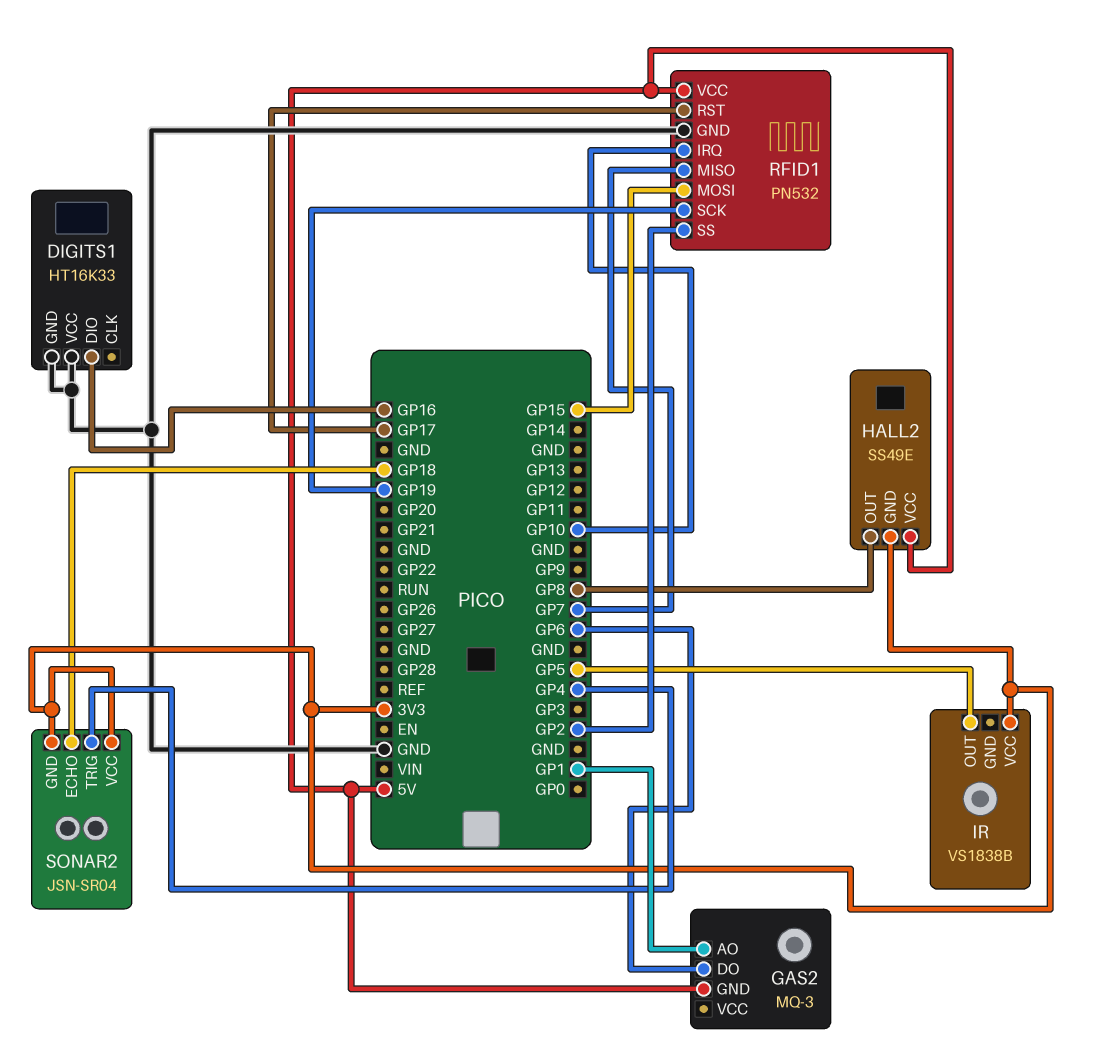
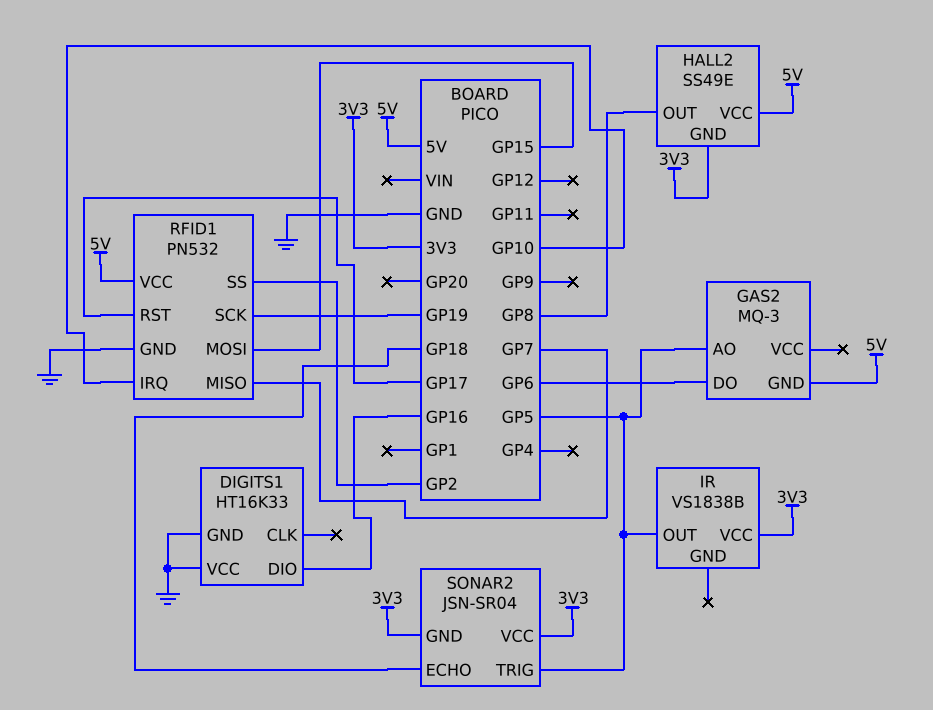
GAS2 pin AO: GP1 -> GP5
SONAR2 pin TRIG: GP4 -> GP5

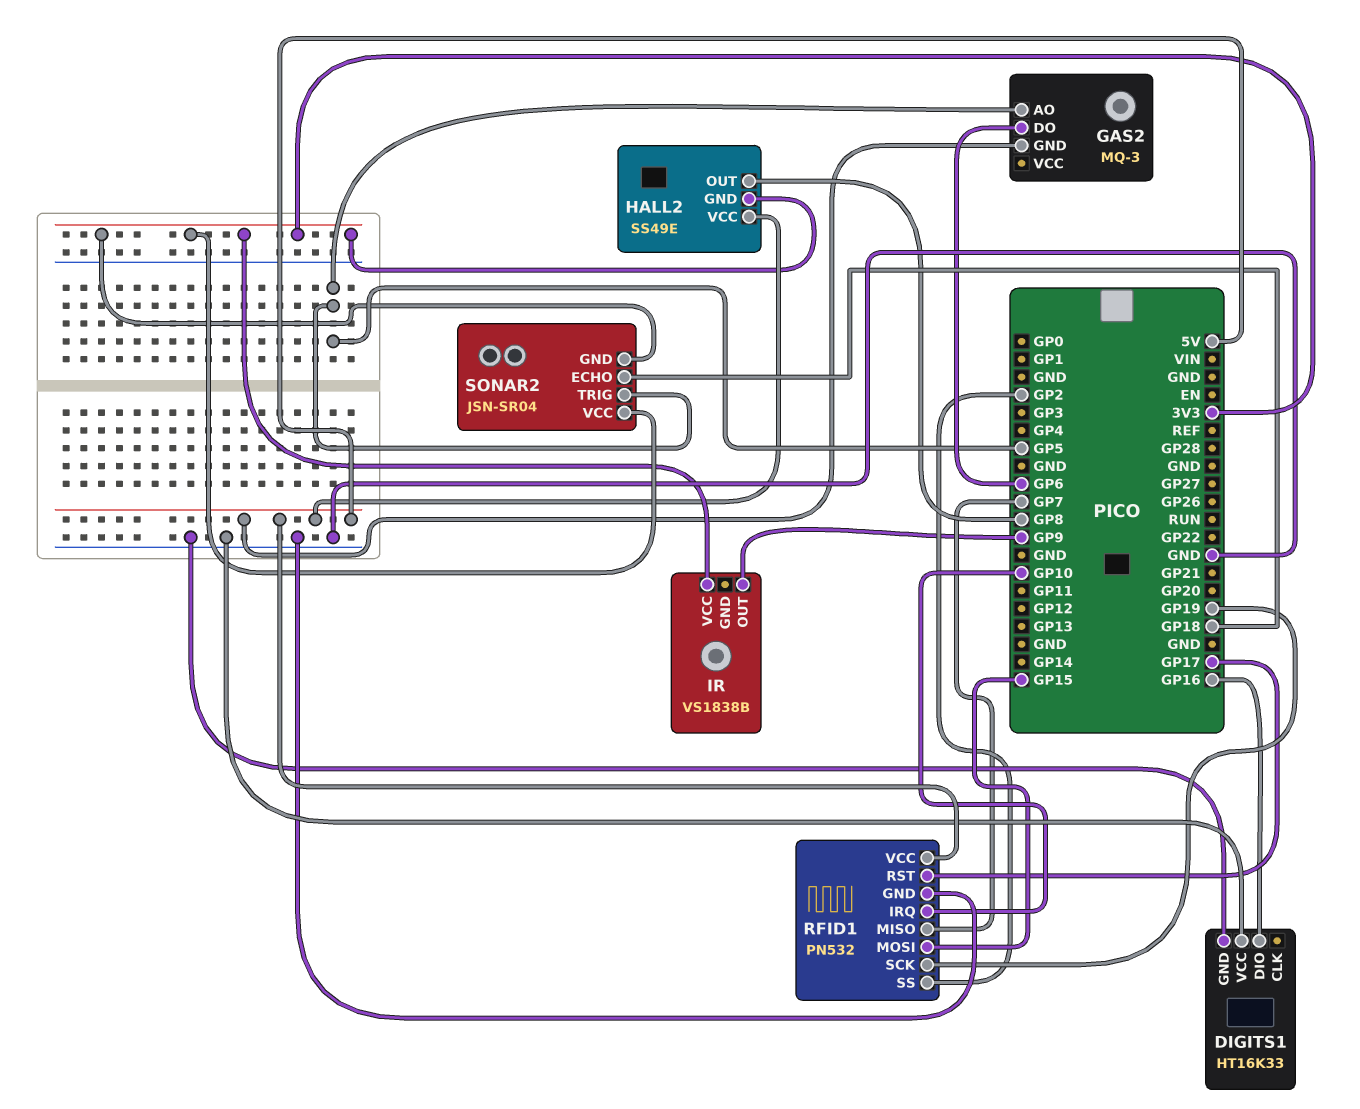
IR pin OUT: GP5 -> GP9

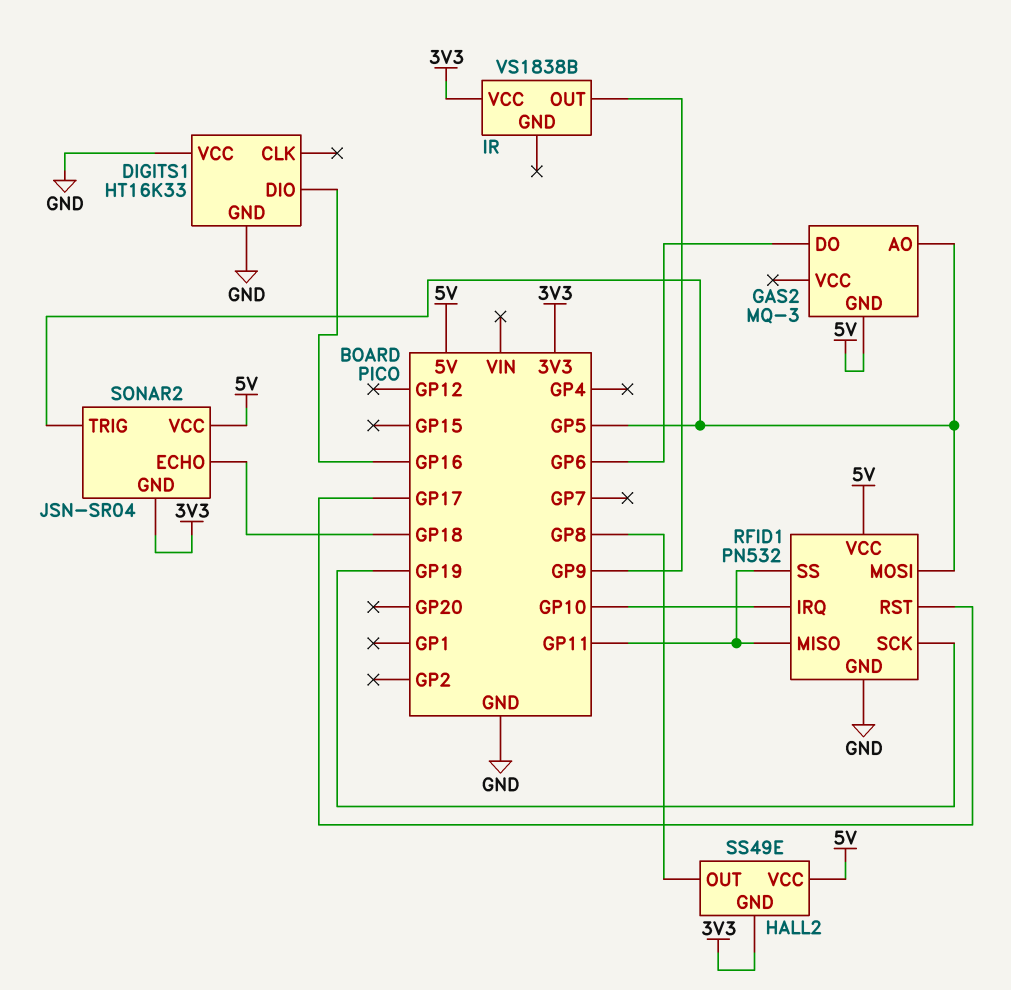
RFID1 pin MISO: GP7 -> GP11
RFID1 pin MOSI: GP15 -> GP5
RFID1 pin SS: GP2 -> GP11
SONAR2 pin VCC: 3V3 -> 5V

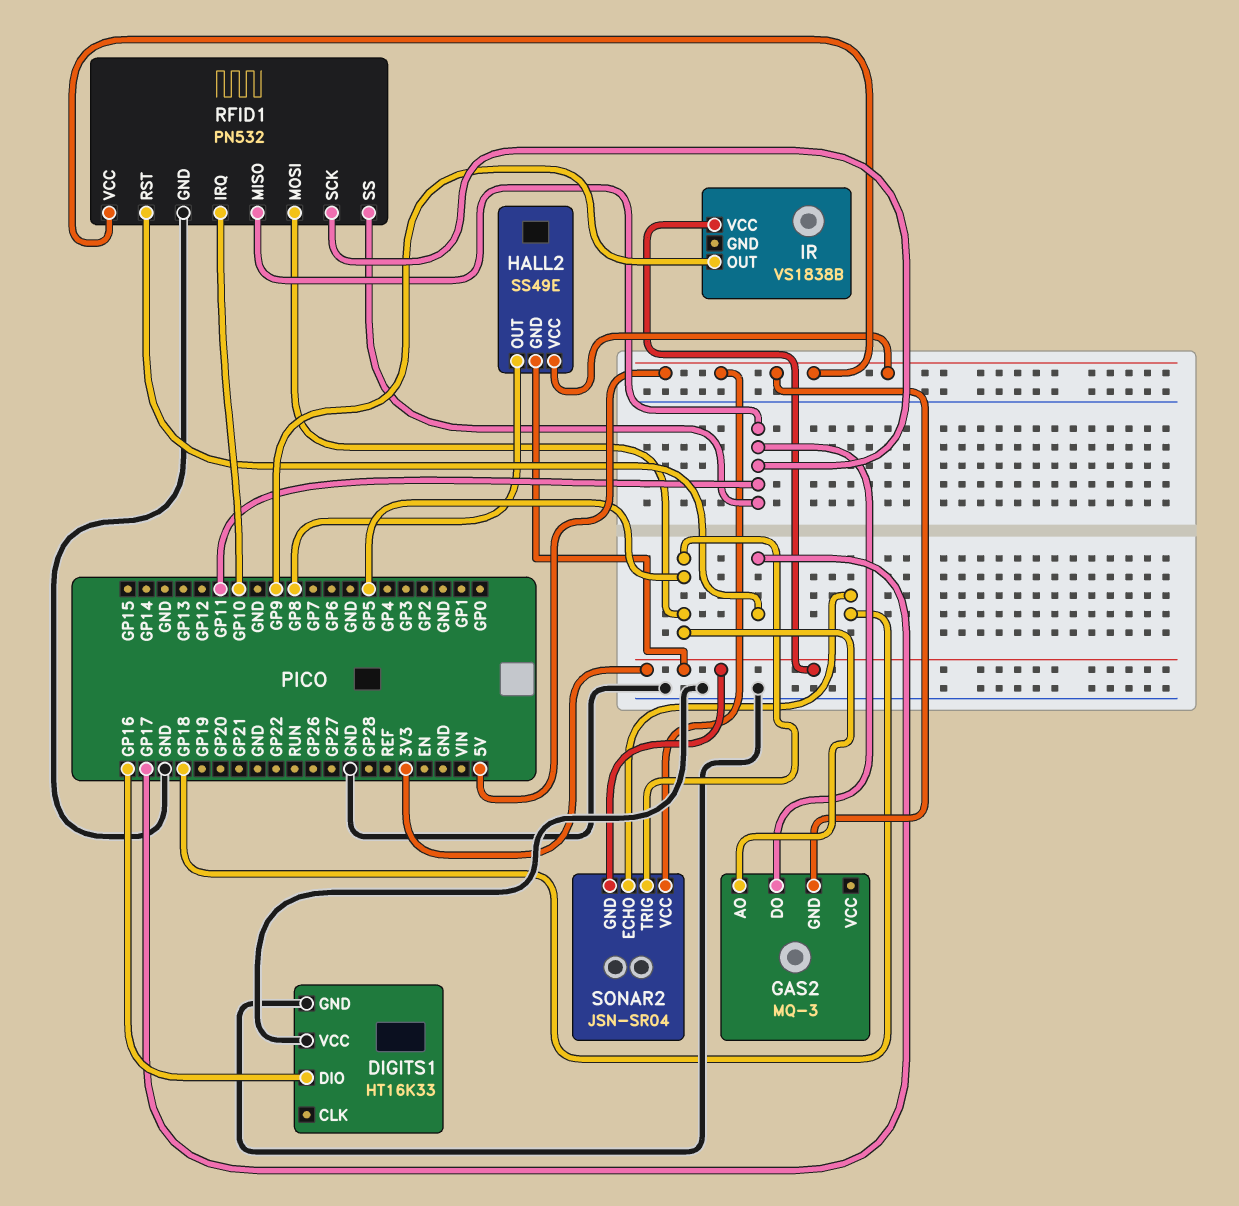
GAS2 pin DO: GP6 -> GP11
RFID1 pin SCK: GP19 -> GP11

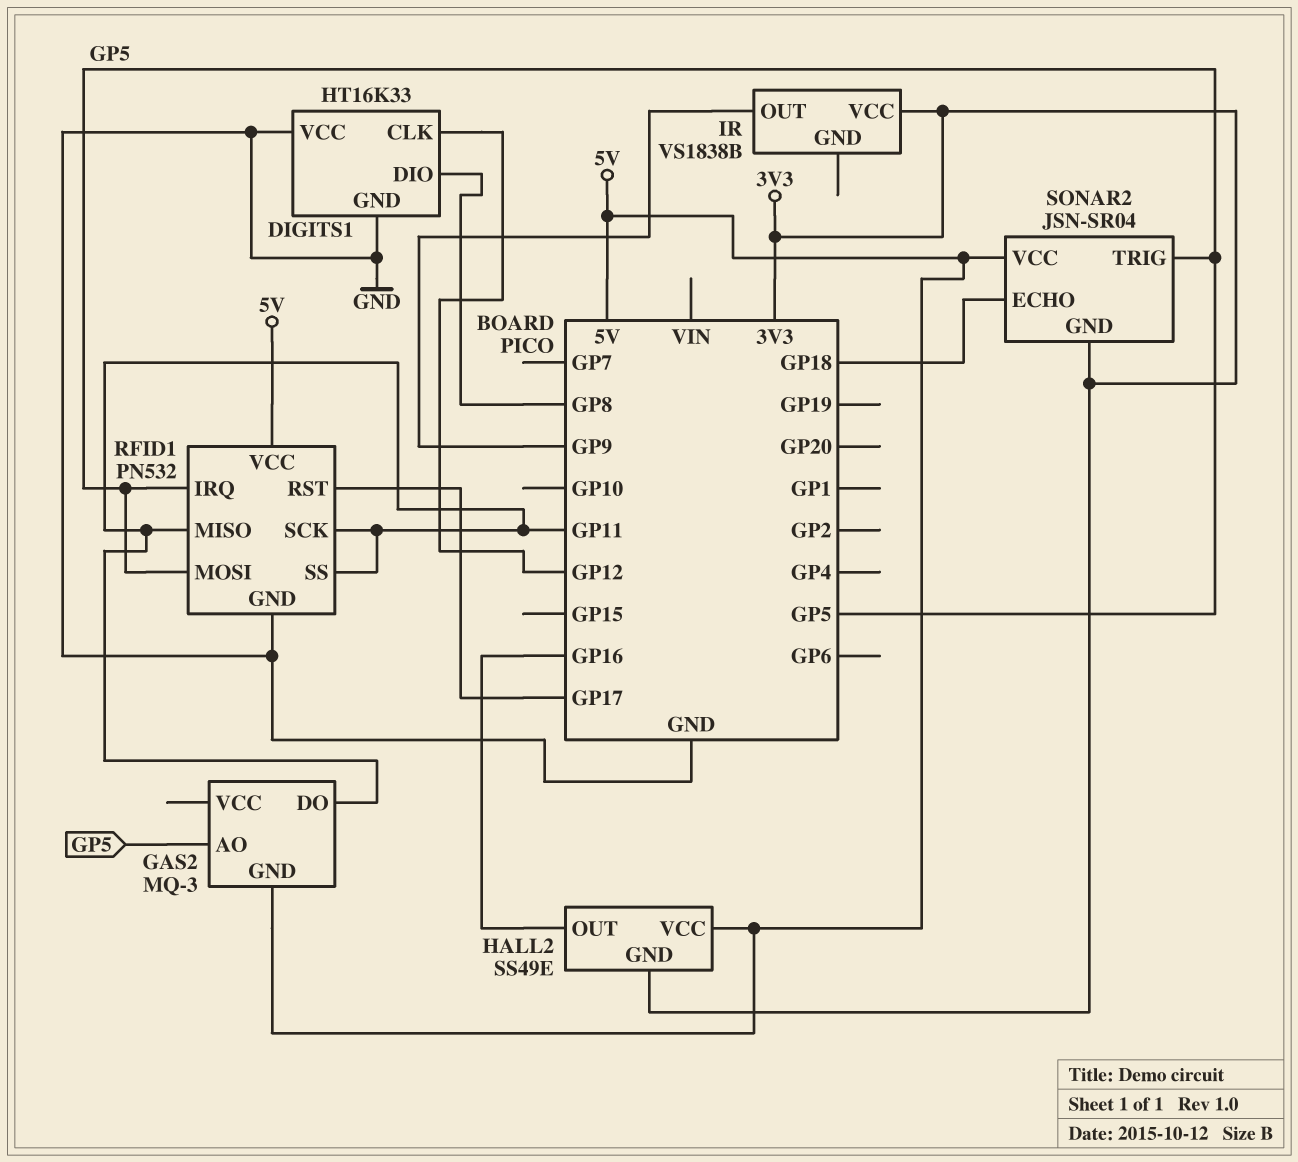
DIGITS1 pin CLK: none -> GP12
DIGITS1 pin DIO: GP16 -> GP8
HALL2 pin OUT: GP8 -> GP16
RFID1 pin IRQ: GP10 -> GP5

